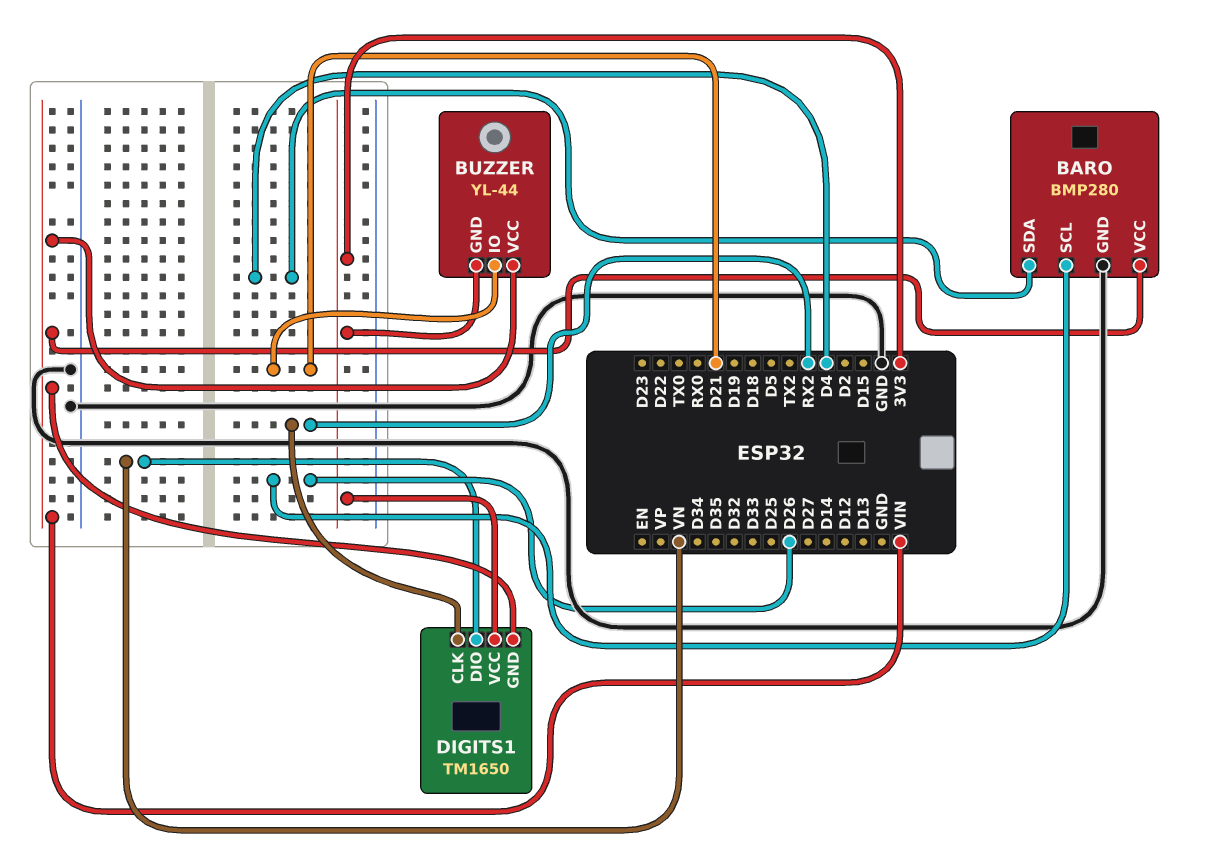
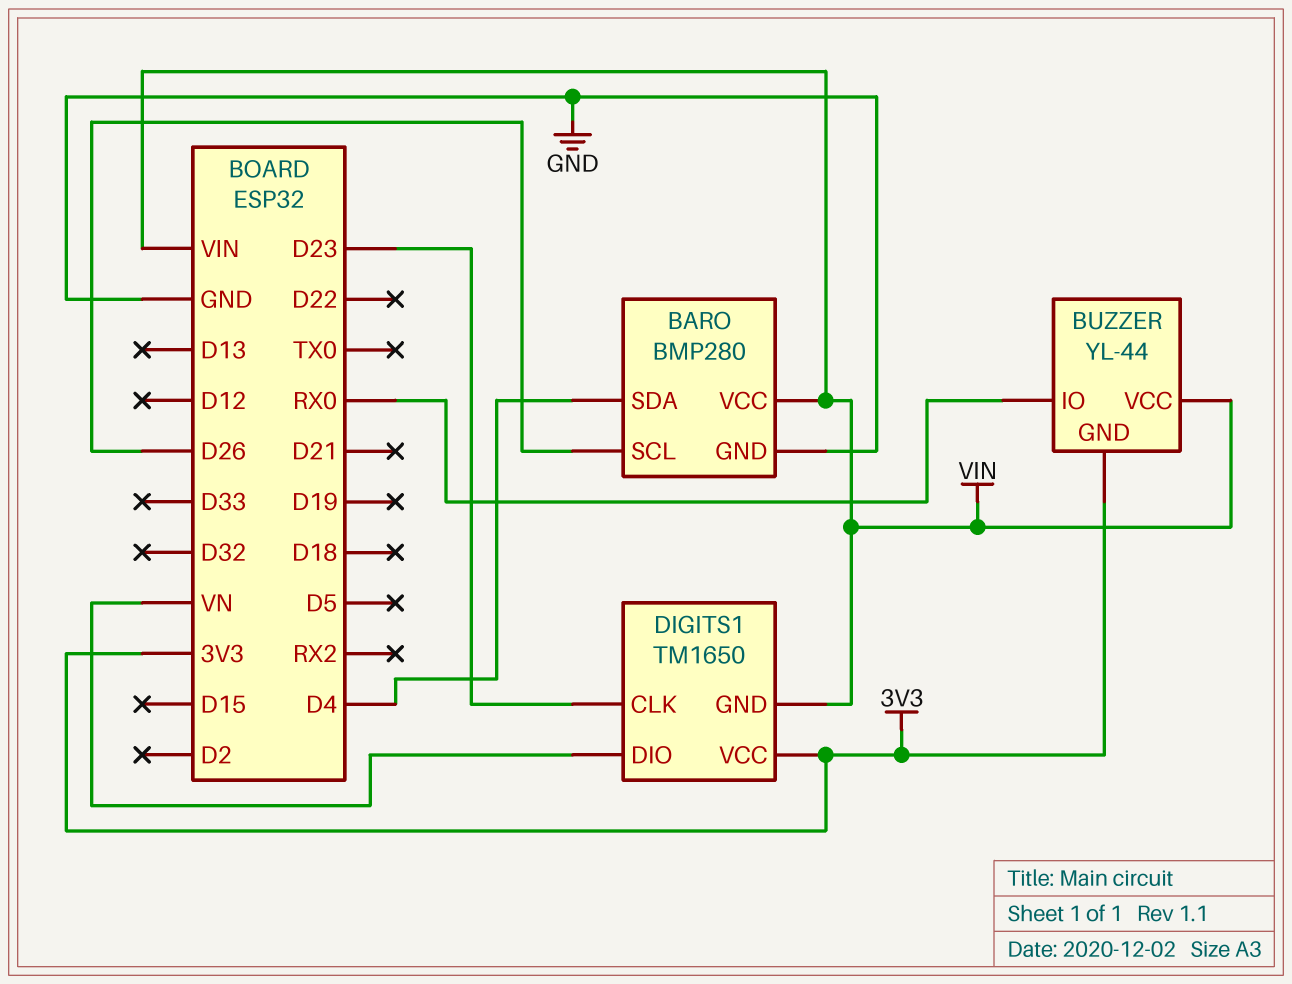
BUZZER pin IO: D21 -> RX0
DIGITS1 pin CLK: RX2 -> D23

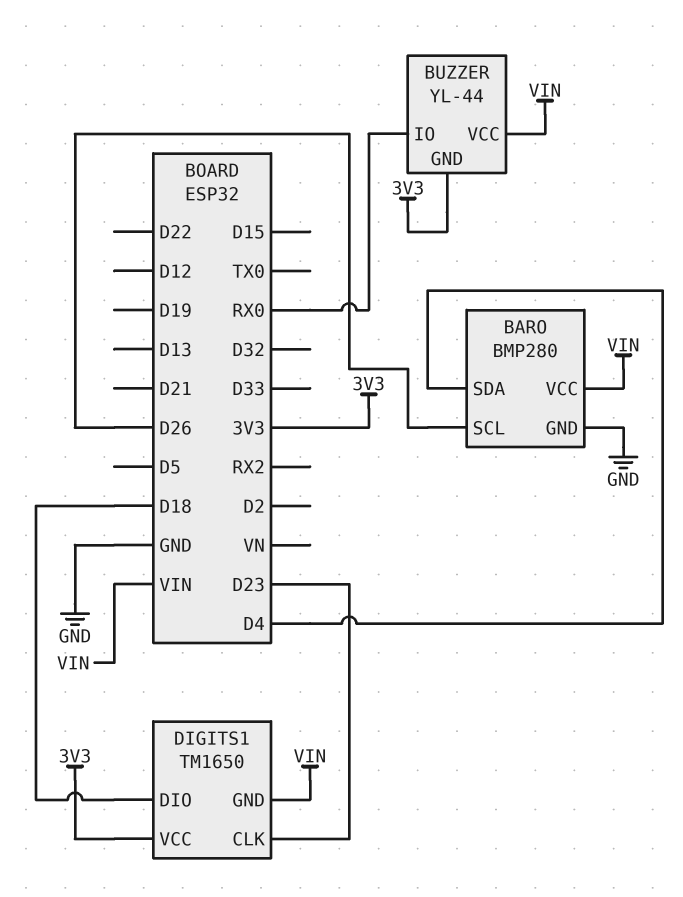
DIGITS1 pin DIO: VN -> D18

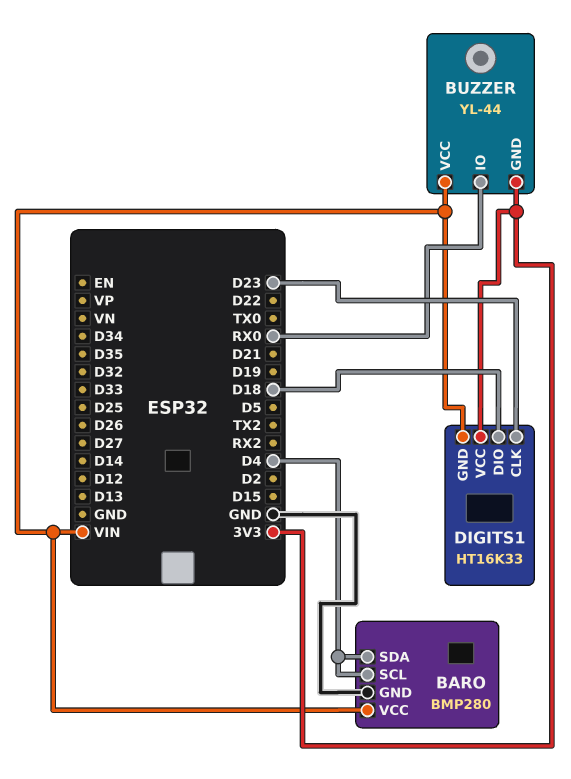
BARO pin SCL: D26 -> D4
DIGITS1: TM1650 -> HT16K33

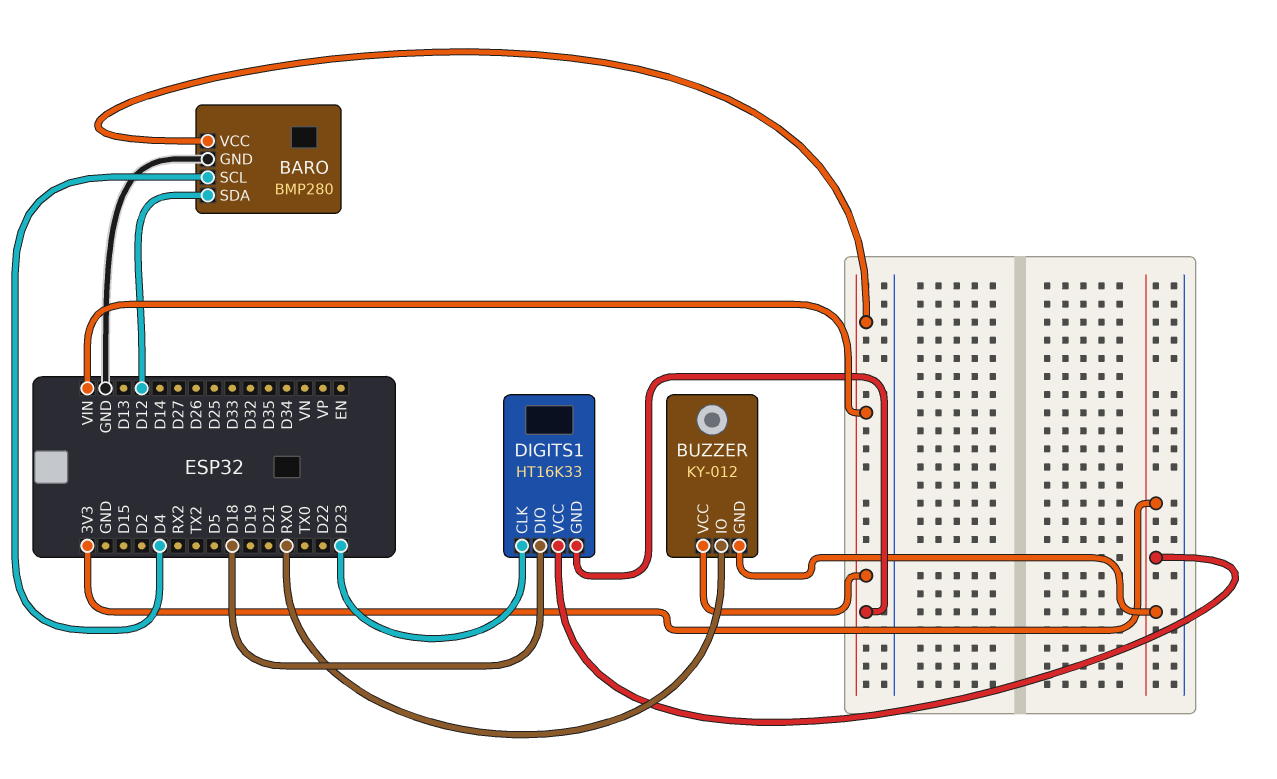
BARO pin SDA: D4 -> D12
BUZZER: YL-44 -> KY-012

